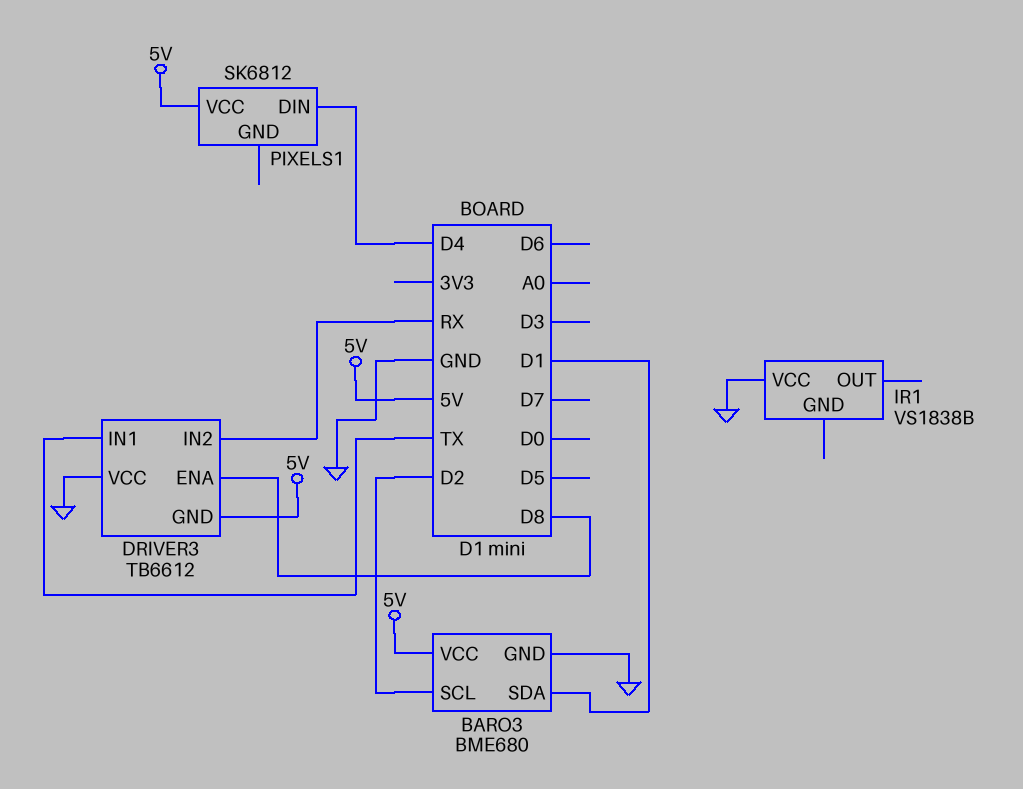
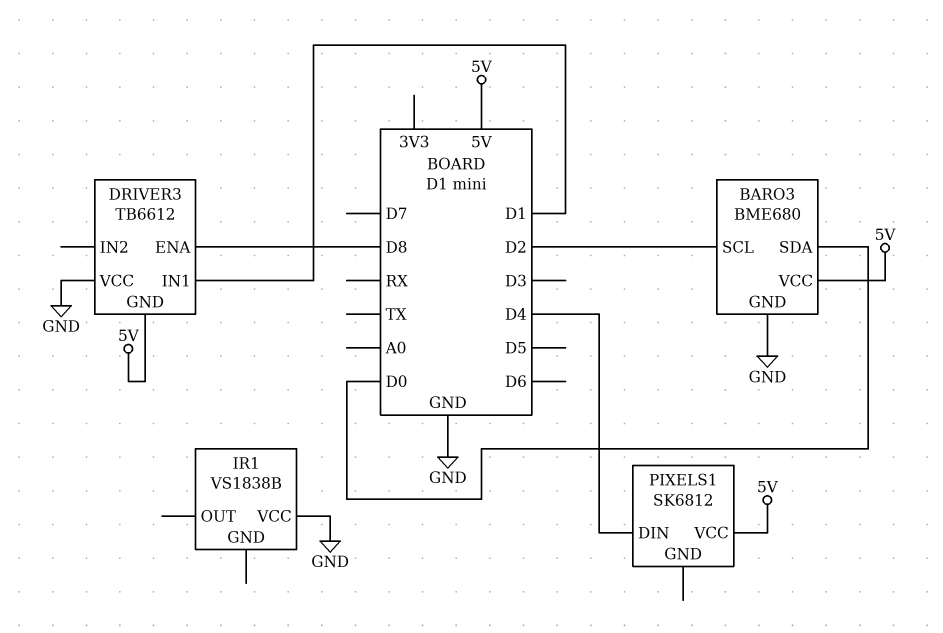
BARO3 pin SDA: D1 -> D0
DRIVER3 pin IN1: TX -> D1
DRIVER3 pin IN2: RX -> none

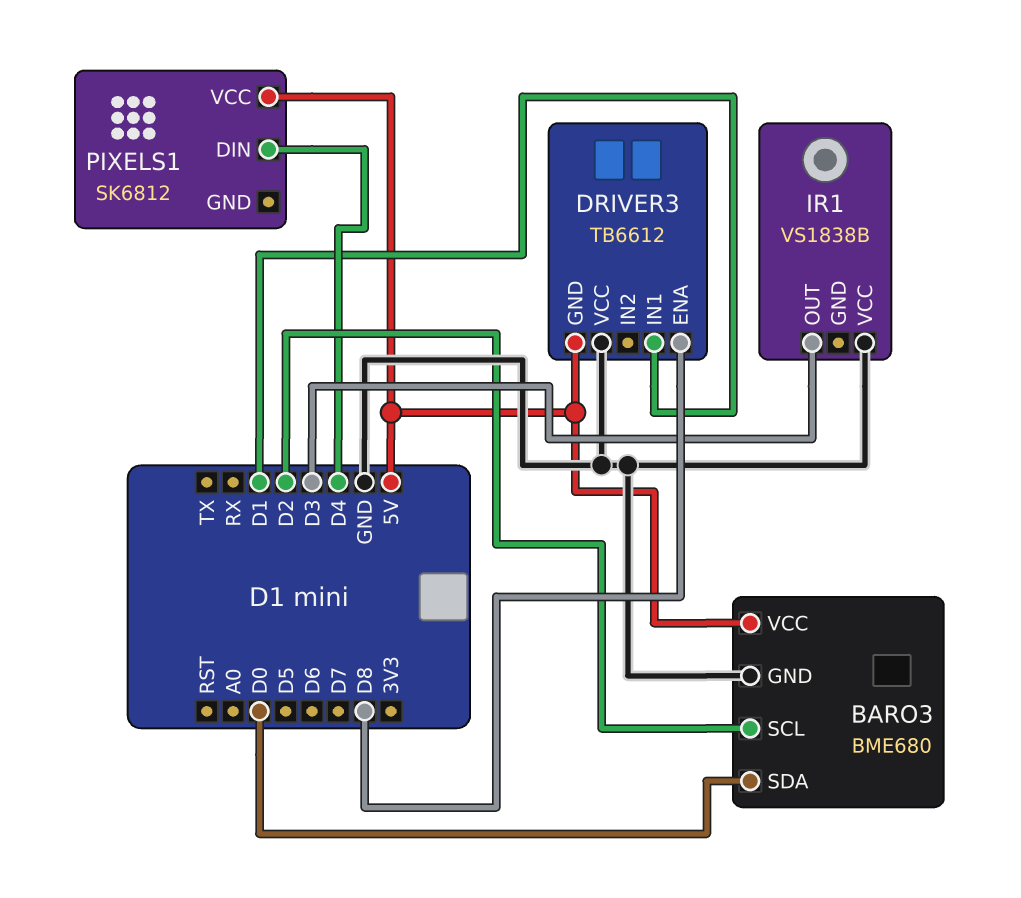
IR1 pin OUT: none -> D3

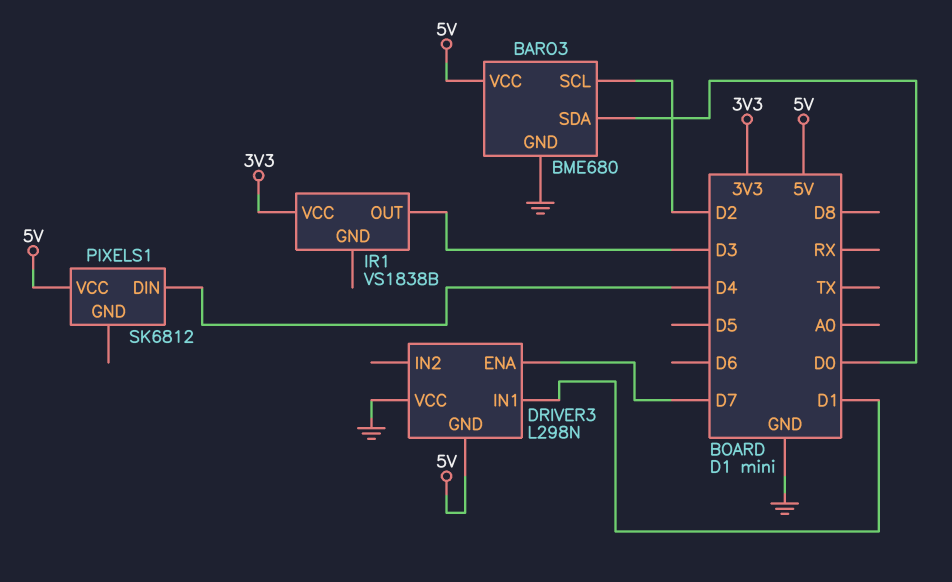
DRIVER3: TB6612 -> L298N
DRIVER3 pin ENA: D8 -> D7
IR1 pin VCC: GND -> 3V3

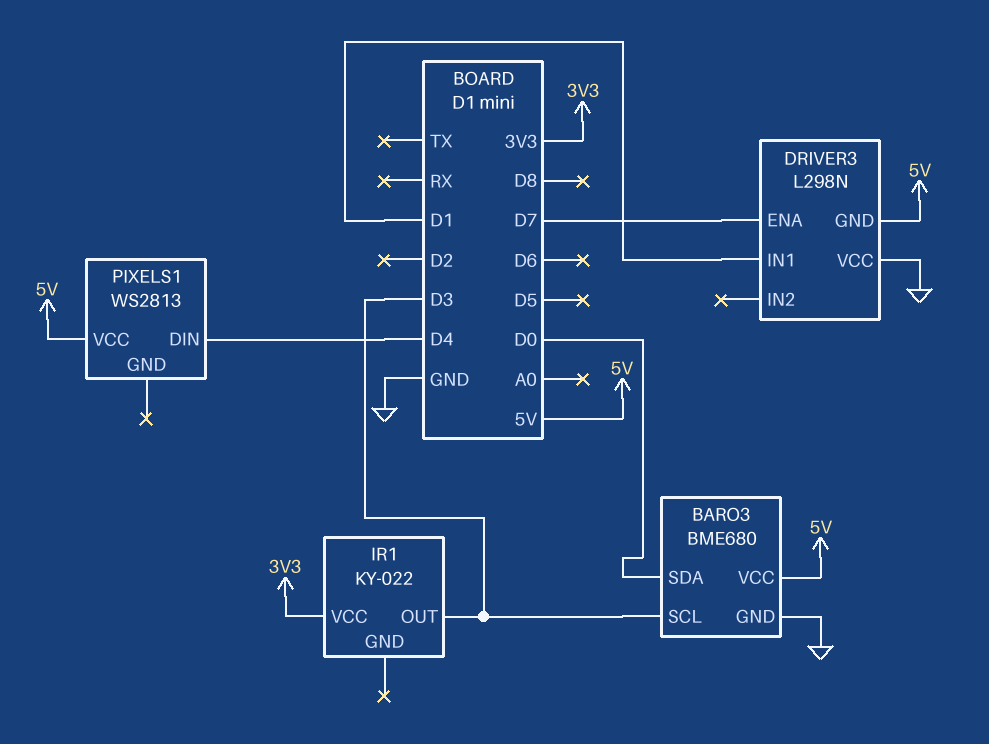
BARO3 pin SCL: D2 -> D3
IR1: VS1838B -> KY-022
PIXELS1: SK6812 -> WS2813

